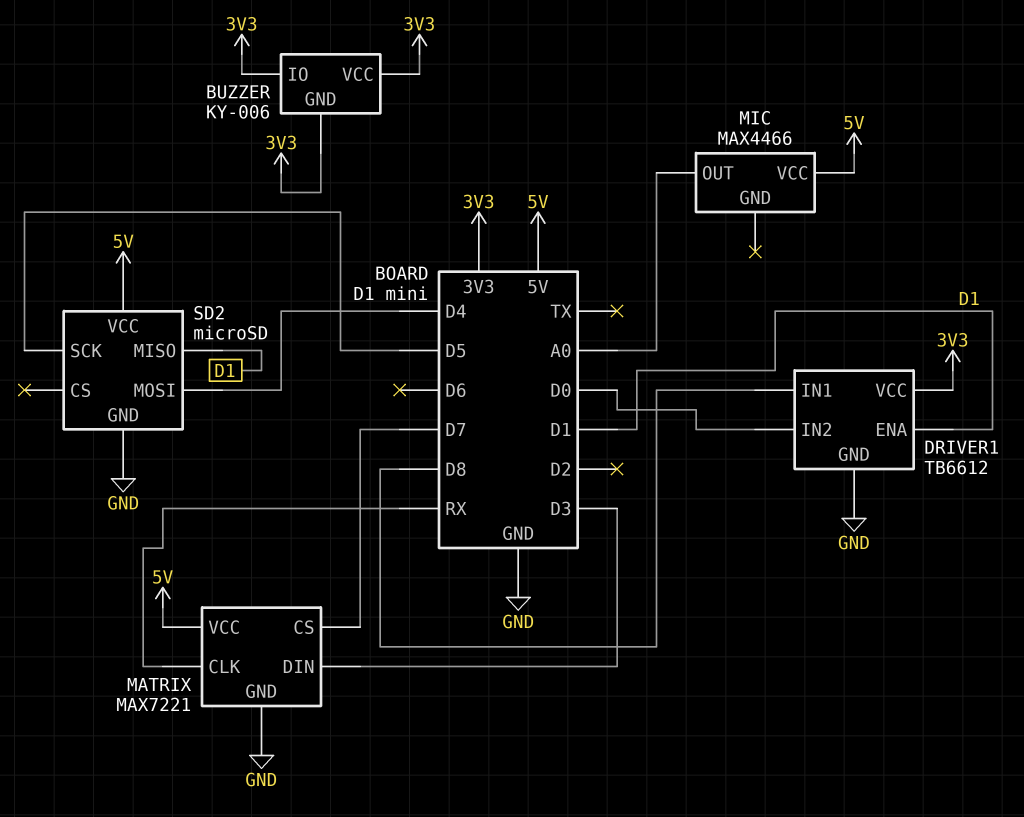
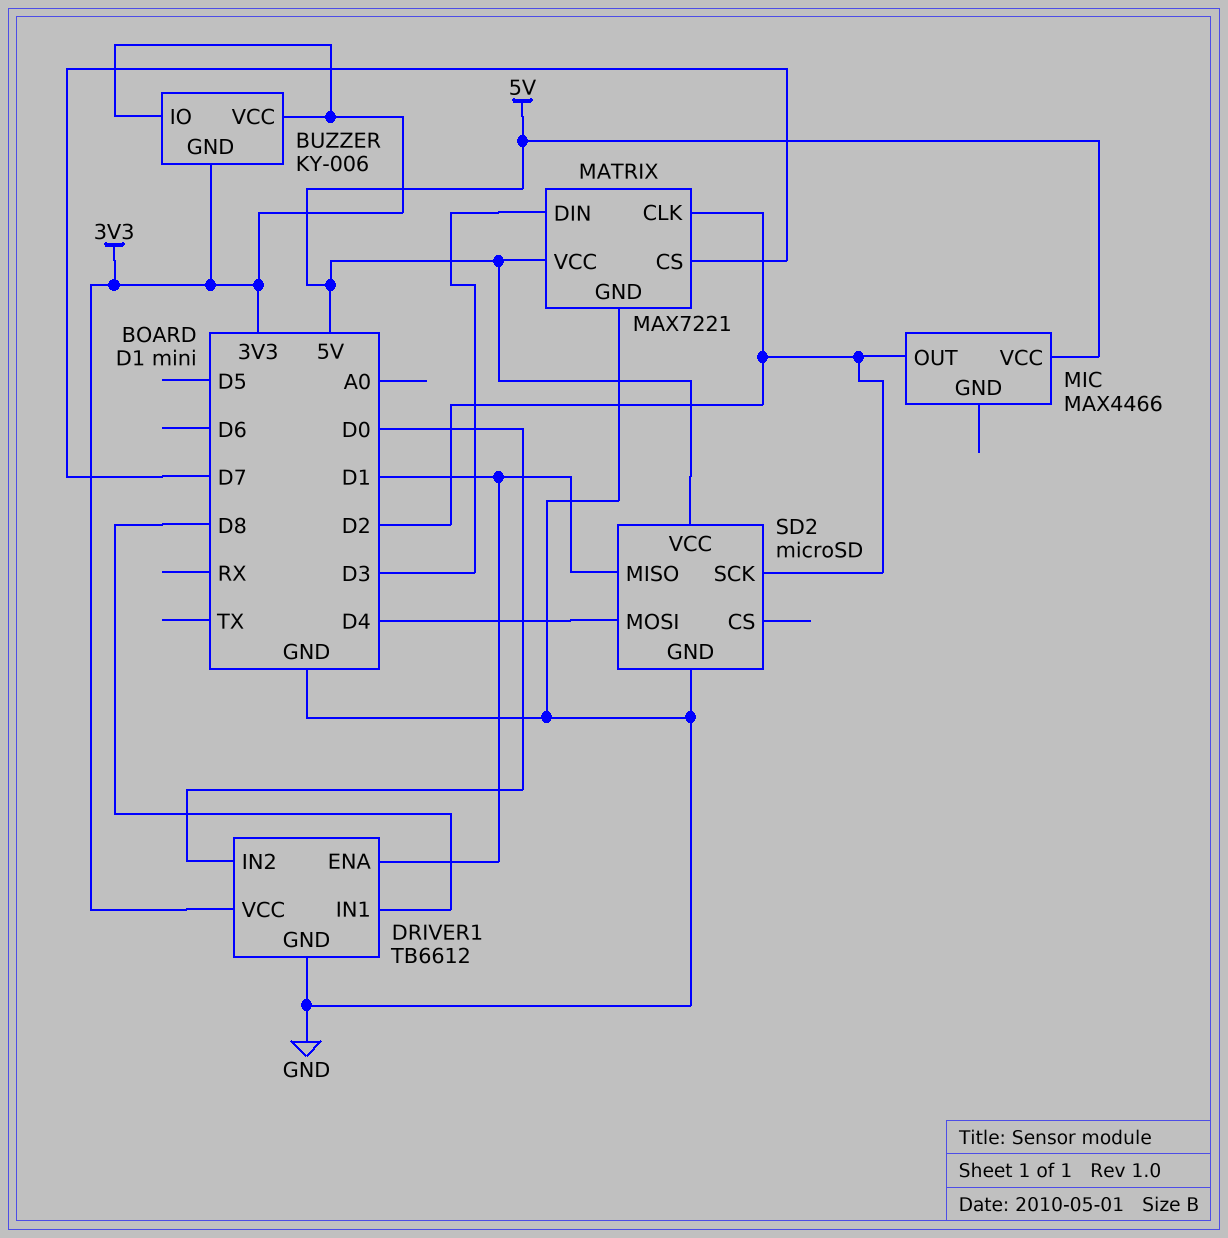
MATRIX pin CLK: RX -> D2
MIC pin OUT: A0 -> D2
SD2 pin SCK: D5 -> D2

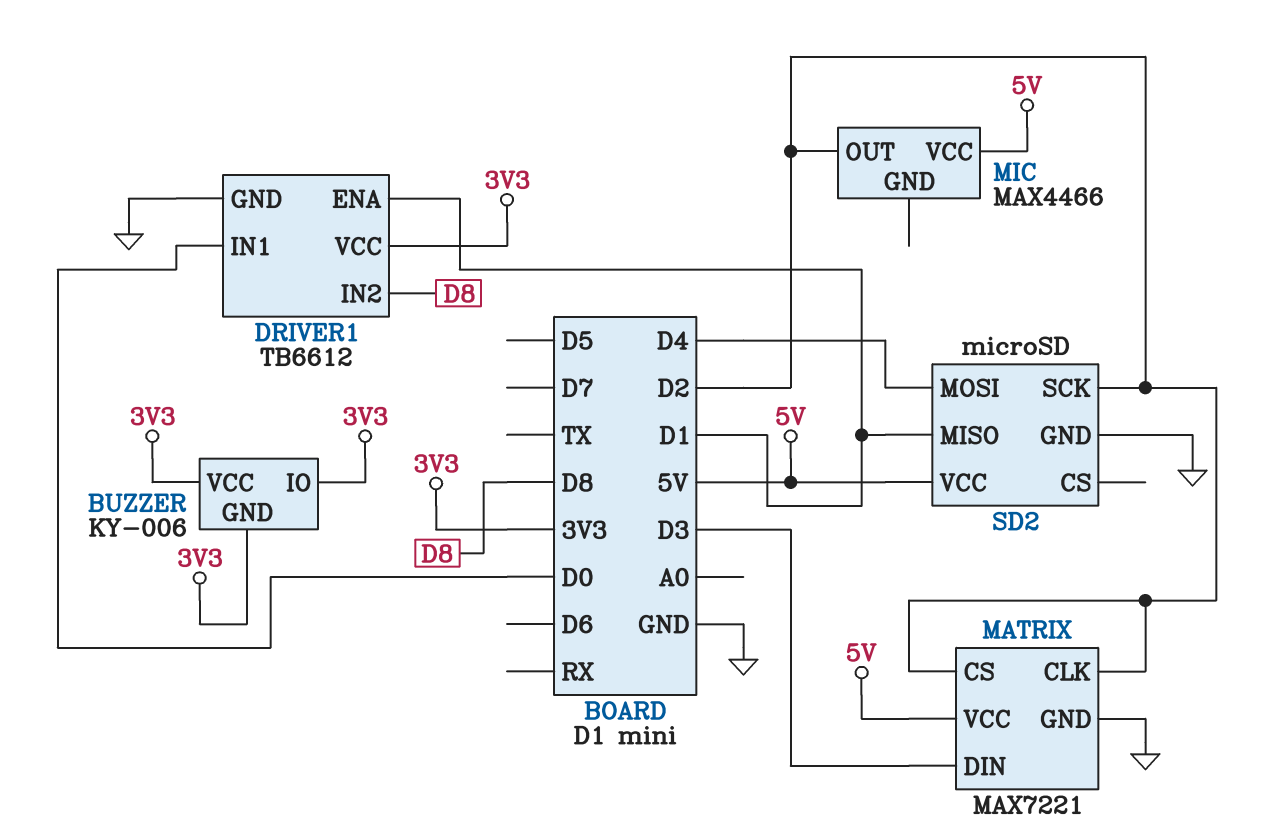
DRIVER1 pin IN1: D8 -> D0
DRIVER1 pin IN2: D0 -> D8
MATRIX pin CS: D7 -> D2

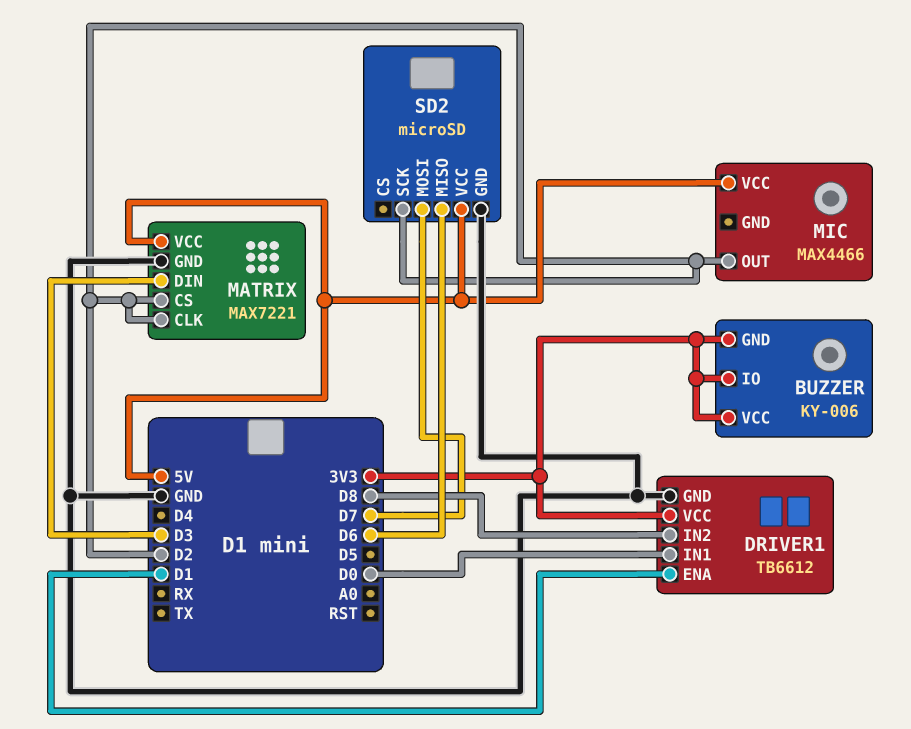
SD2 pin MISO: D1 -> D6
SD2 pin MOSI: D4 -> D7

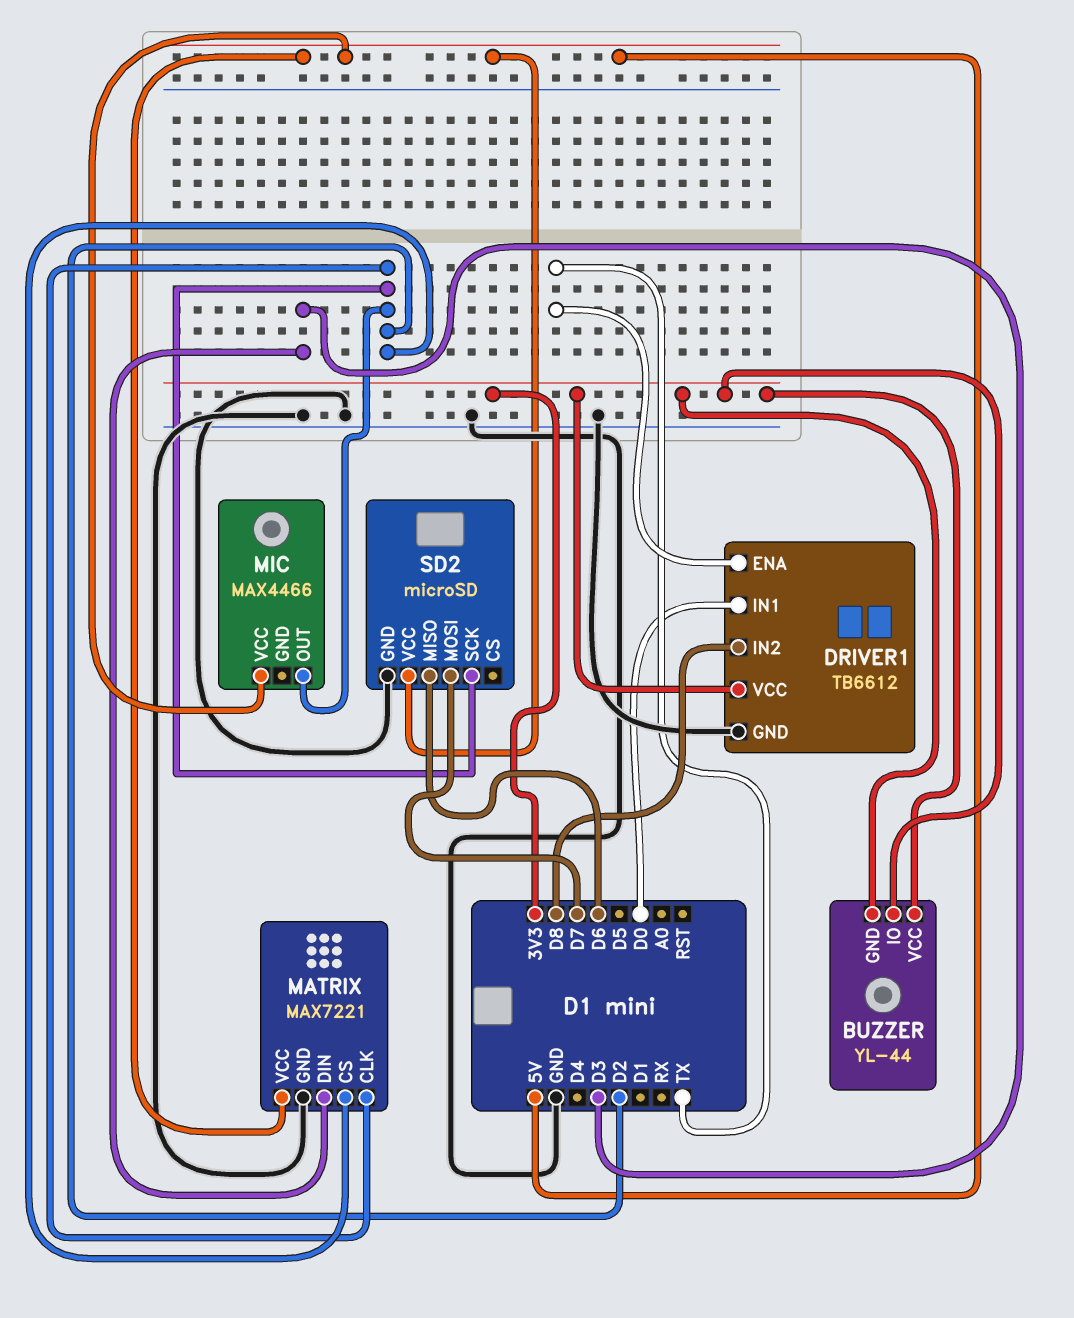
BUZZER: KY-006 -> YL-44
DRIVER1 pin ENA: D1 -> TX

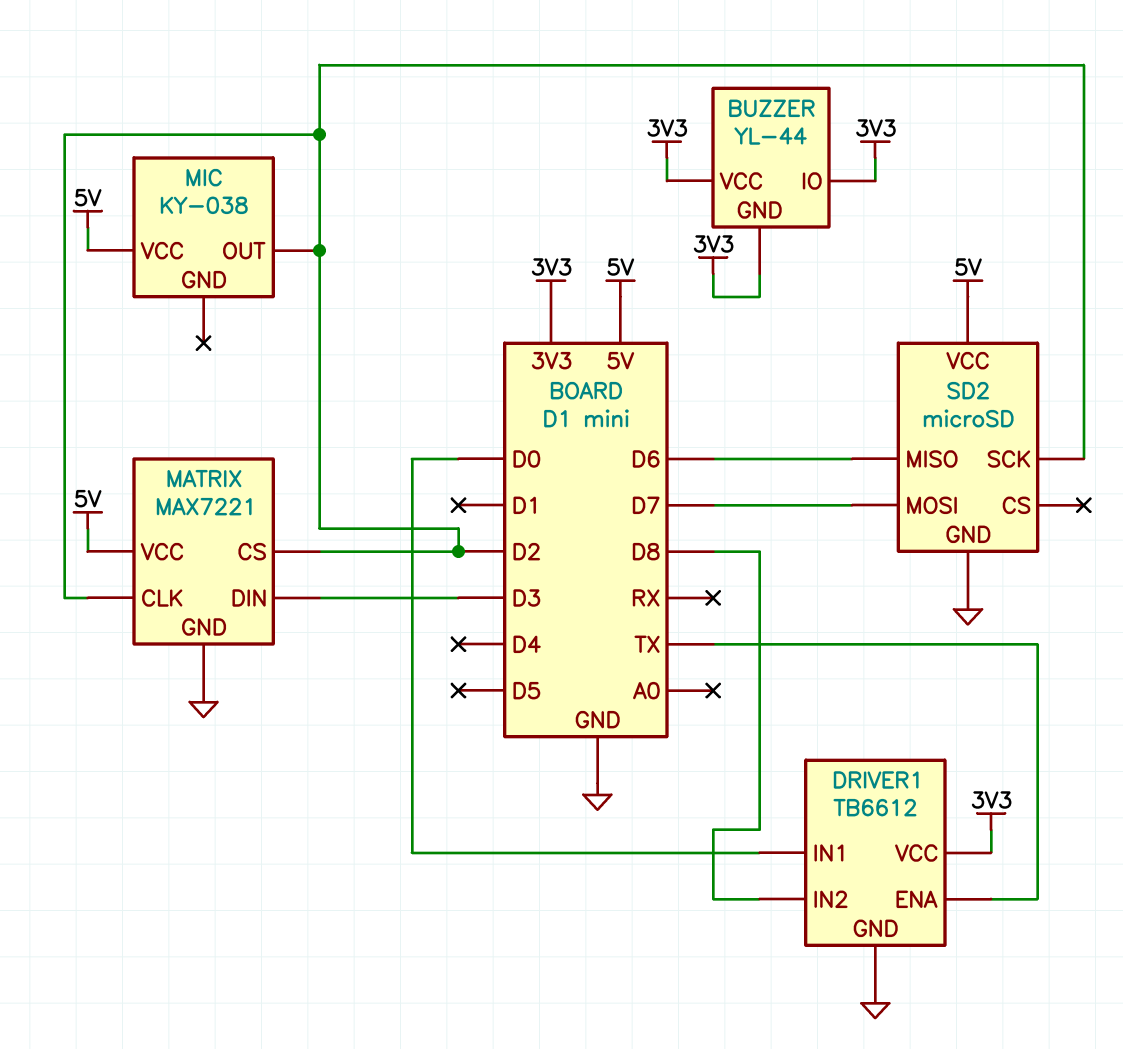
MIC: MAX4466 -> KY-038

